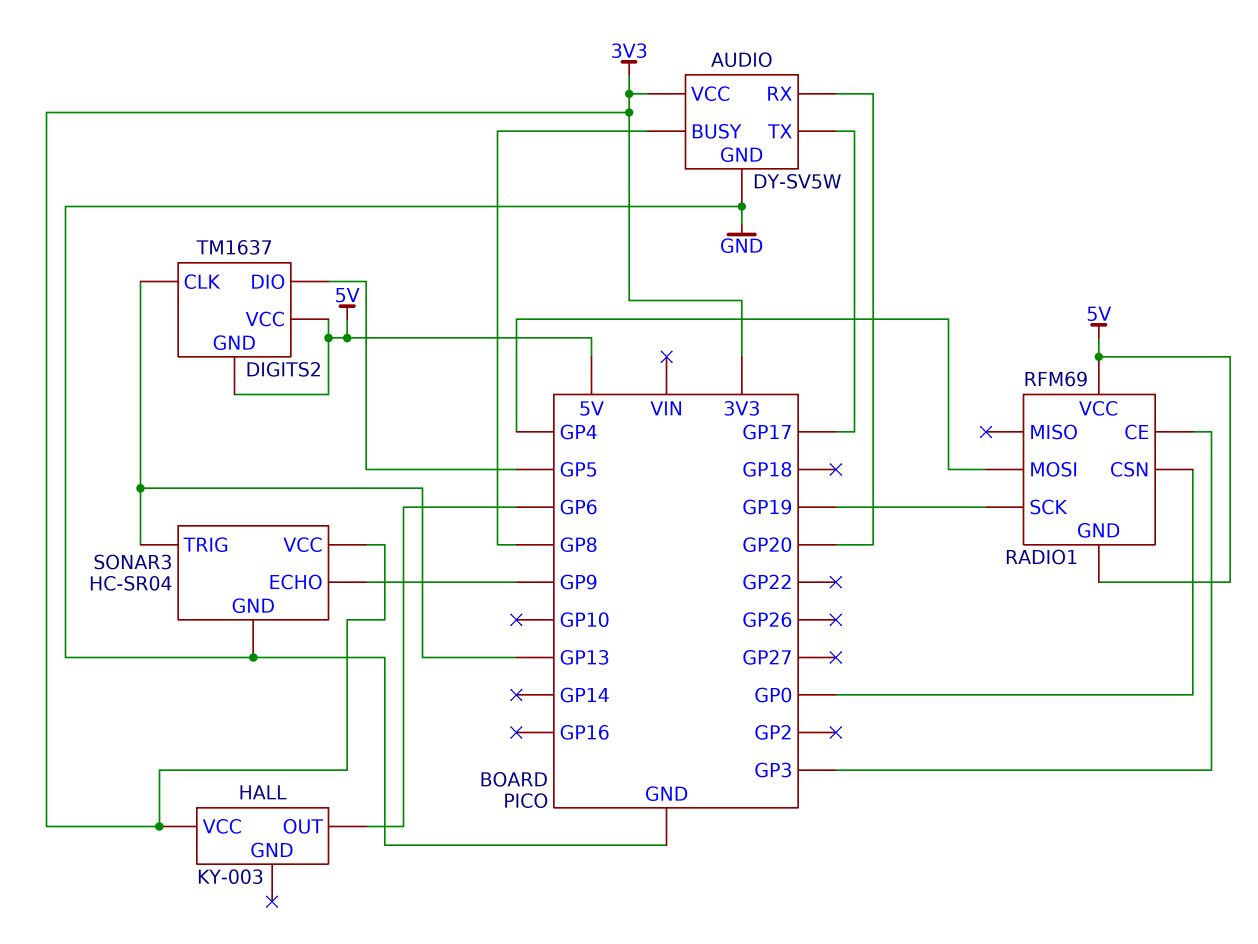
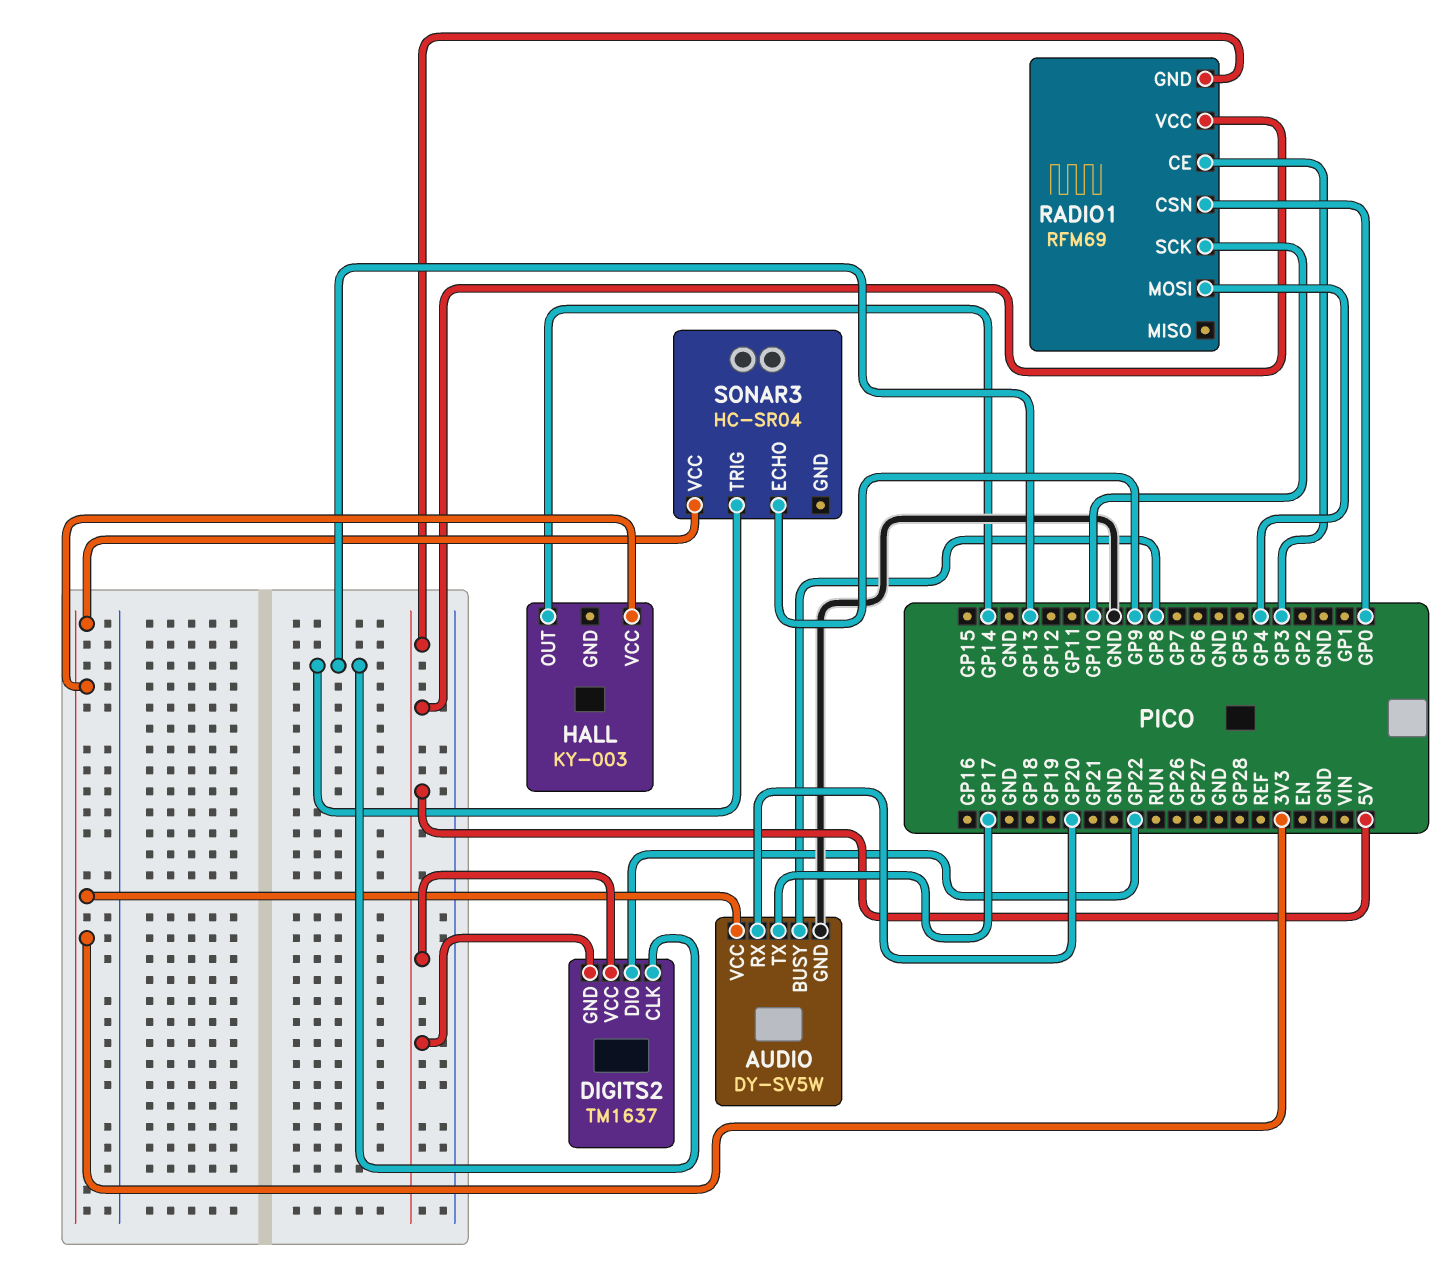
DIGITS2 pin DIO: GP5 -> GP22
HALL pin OUT: GP6 -> GP14
RADIO1 pin SCK: GP19 -> GP10
SONAR3 pin GND: GND -> none

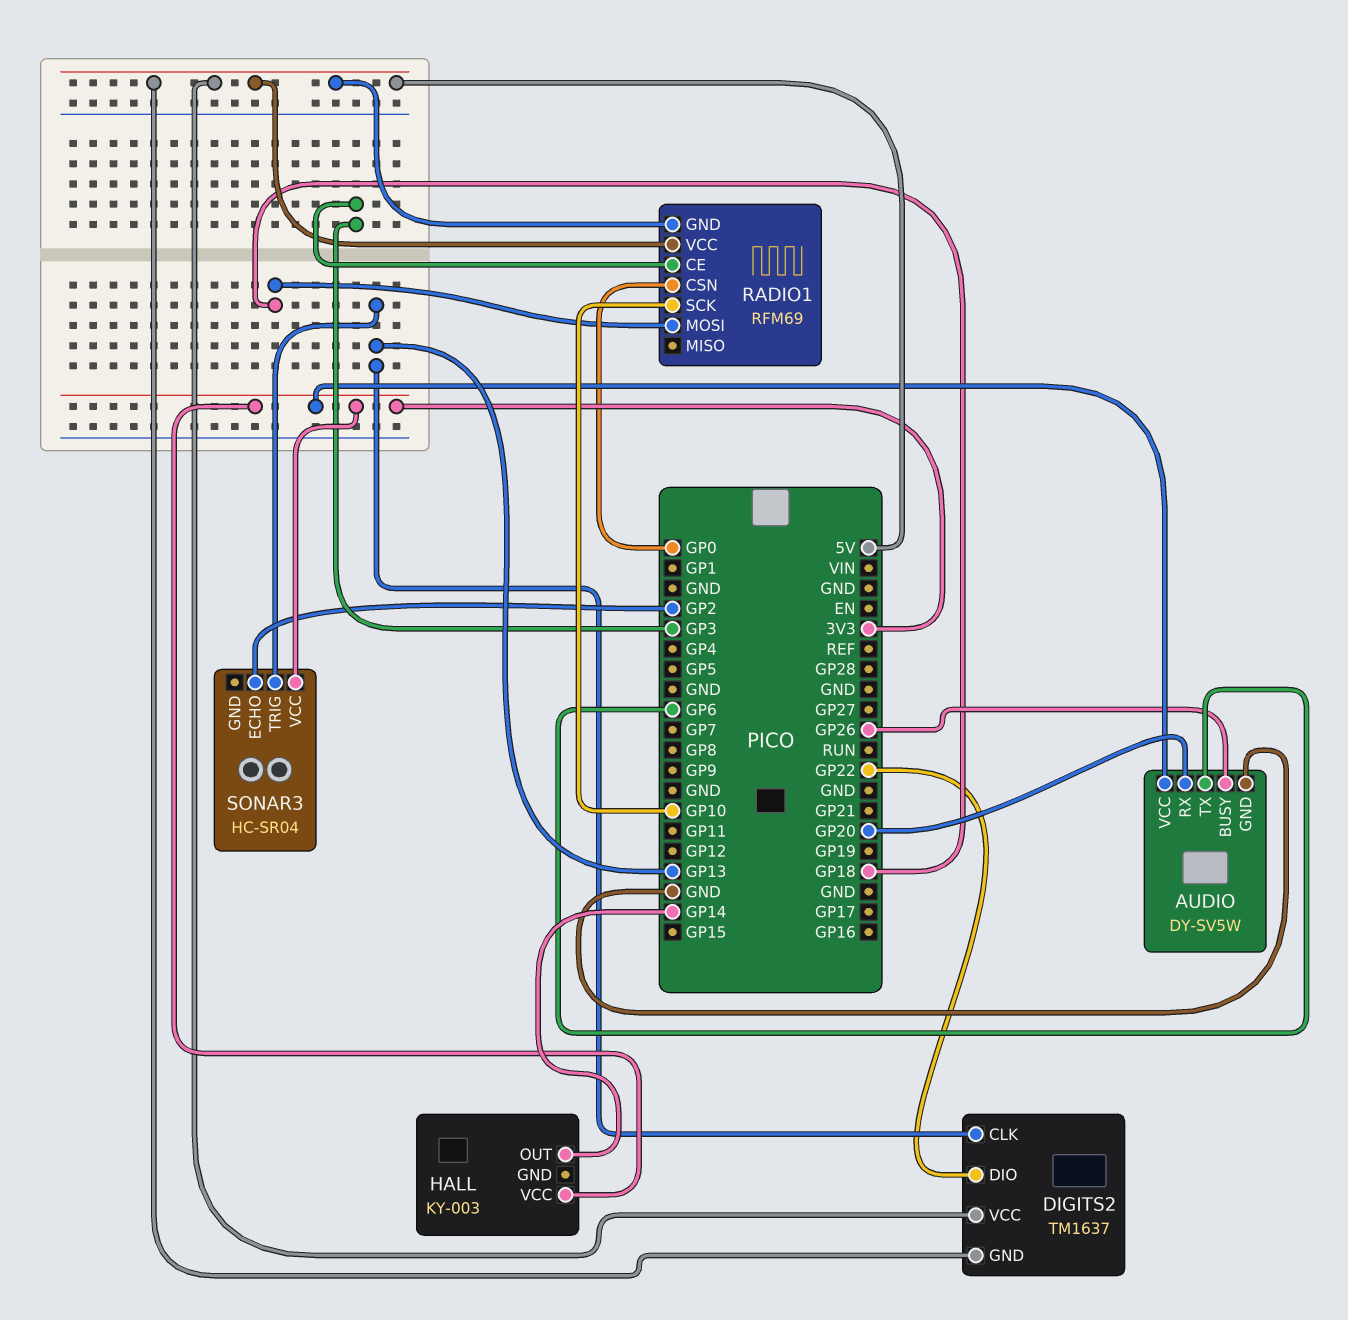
AUDIO pin BUSY: GP8 -> GP26
AUDIO pin TX: GP17 -> GP6
RADIO1 pin MOSI: GP4 -> GP18
SONAR3 pin ECHO: GP9 -> GP2

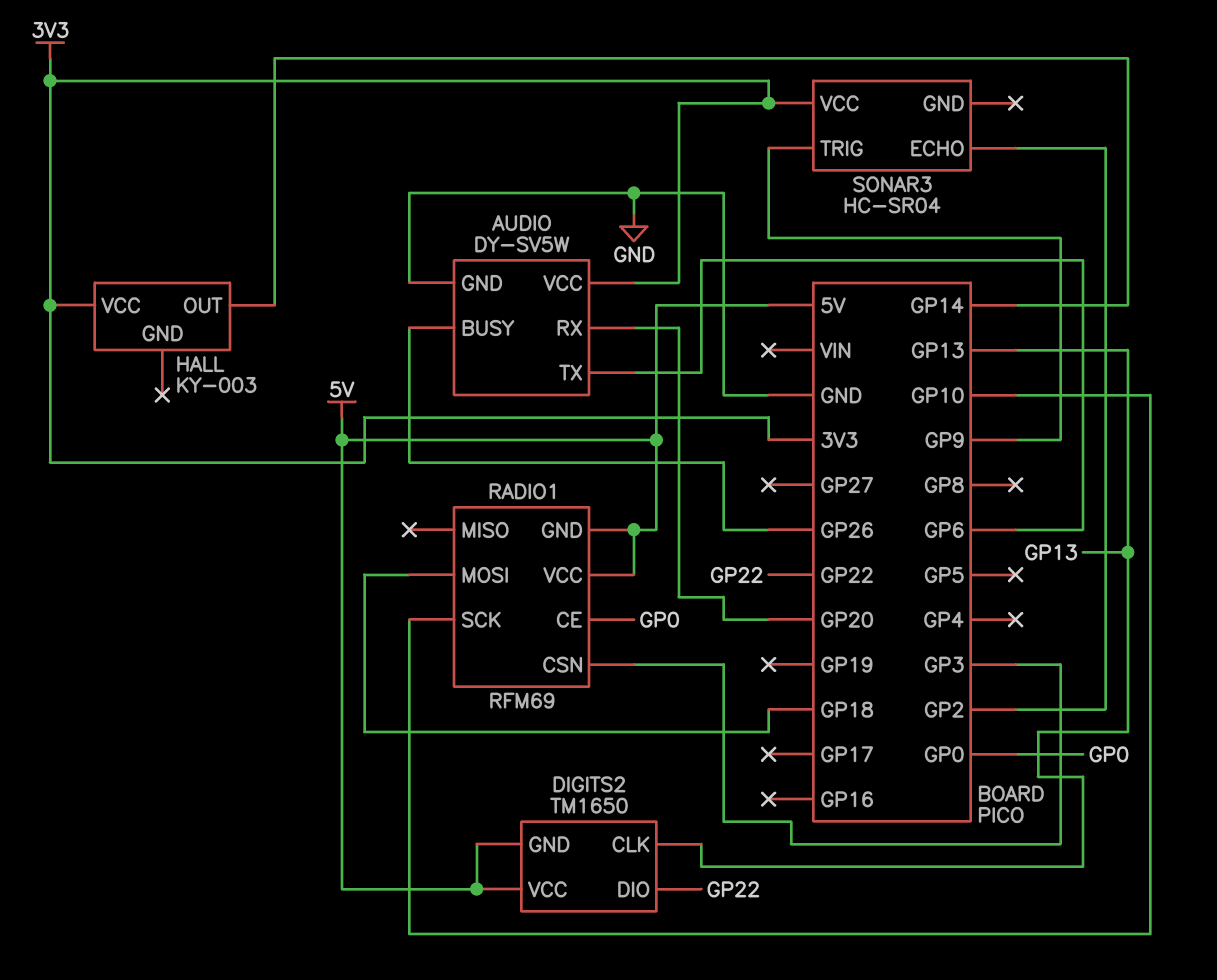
DIGITS2: TM1637 -> TM1650
RADIO1 pin CE: GP3 -> GP0
RADIO1 pin CSN: GP0 -> GP3
SONAR3 pin TRIG: GP13 -> GP9

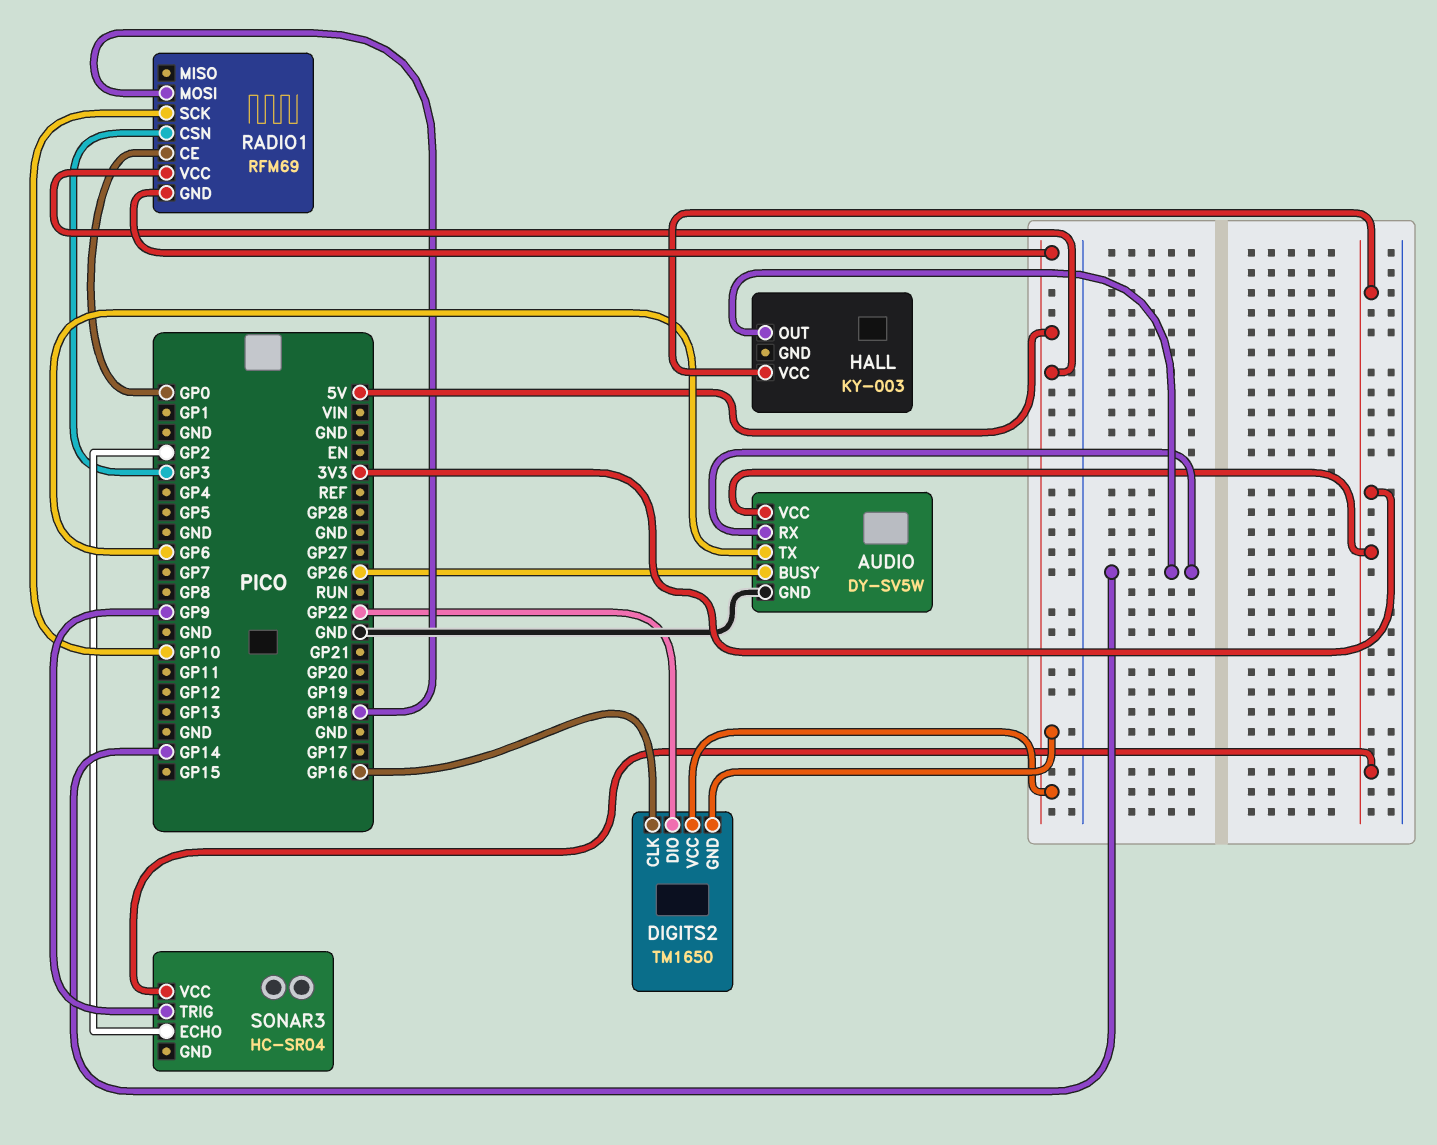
AUDIO pin RX: GP20 -> GP14
DIGITS2 pin CLK: GP13 -> GP16

